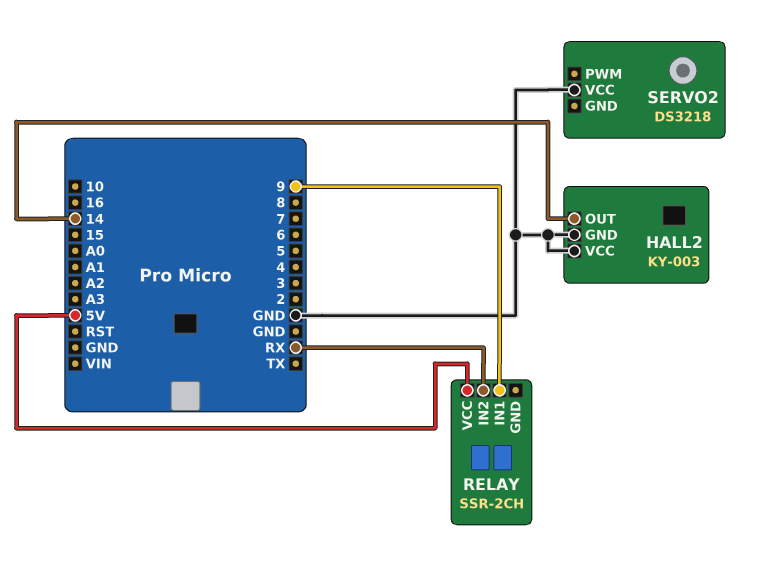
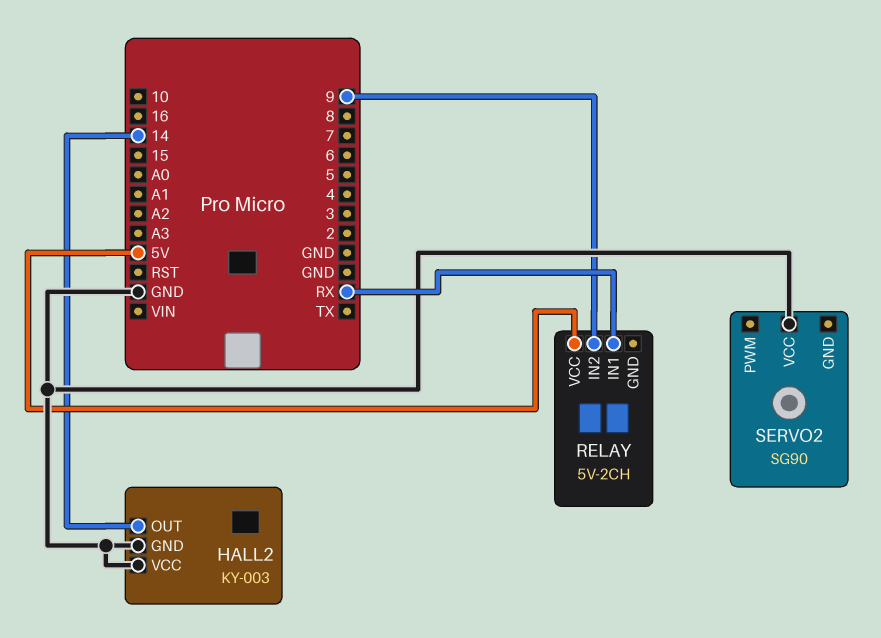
RELAY: SSR-2CH -> 5V-2CH
RELAY pin IN1: 9 -> RX
RELAY pin IN2: RX -> 9
SERVO2: DS3218 -> SG90

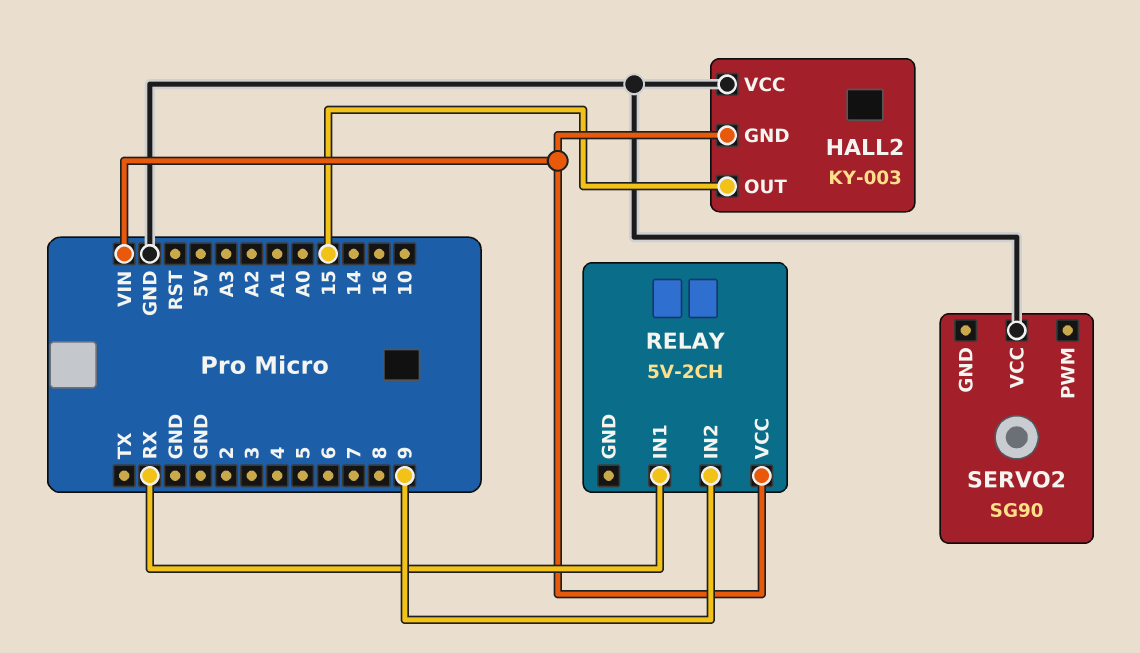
HALL2 pin GND: GND -> VIN
HALL2 pin OUT: 14 -> 15
RELAY pin VCC: 5V -> VIN

